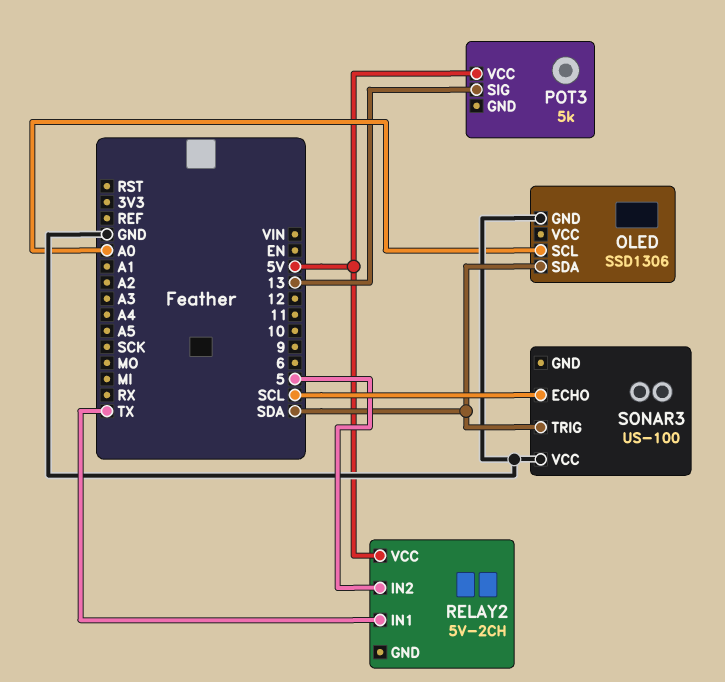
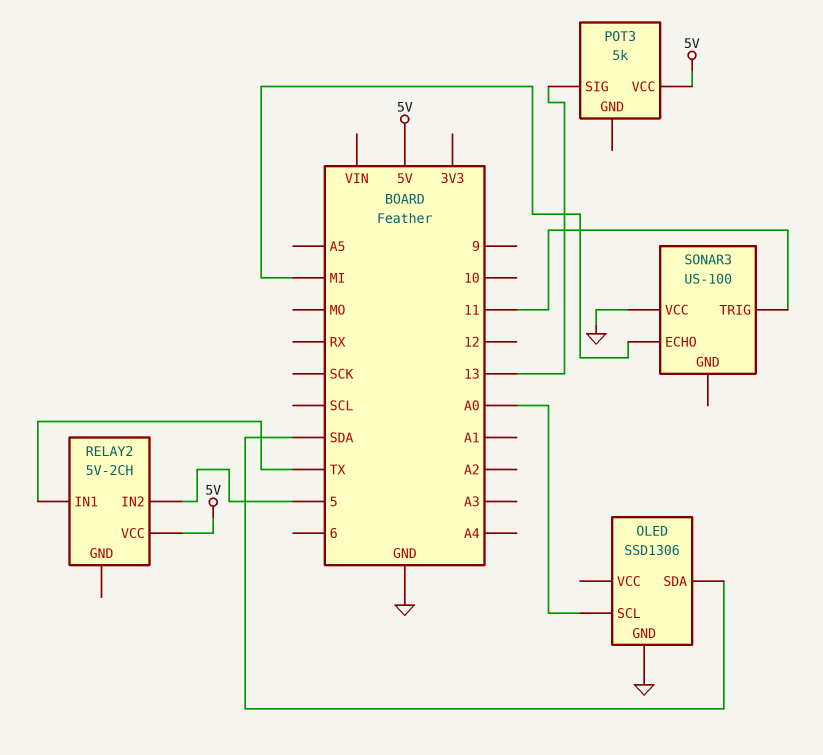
SONAR3 pin ECHO: SCL -> MI
SONAR3 pin TRIG: SDA -> 11

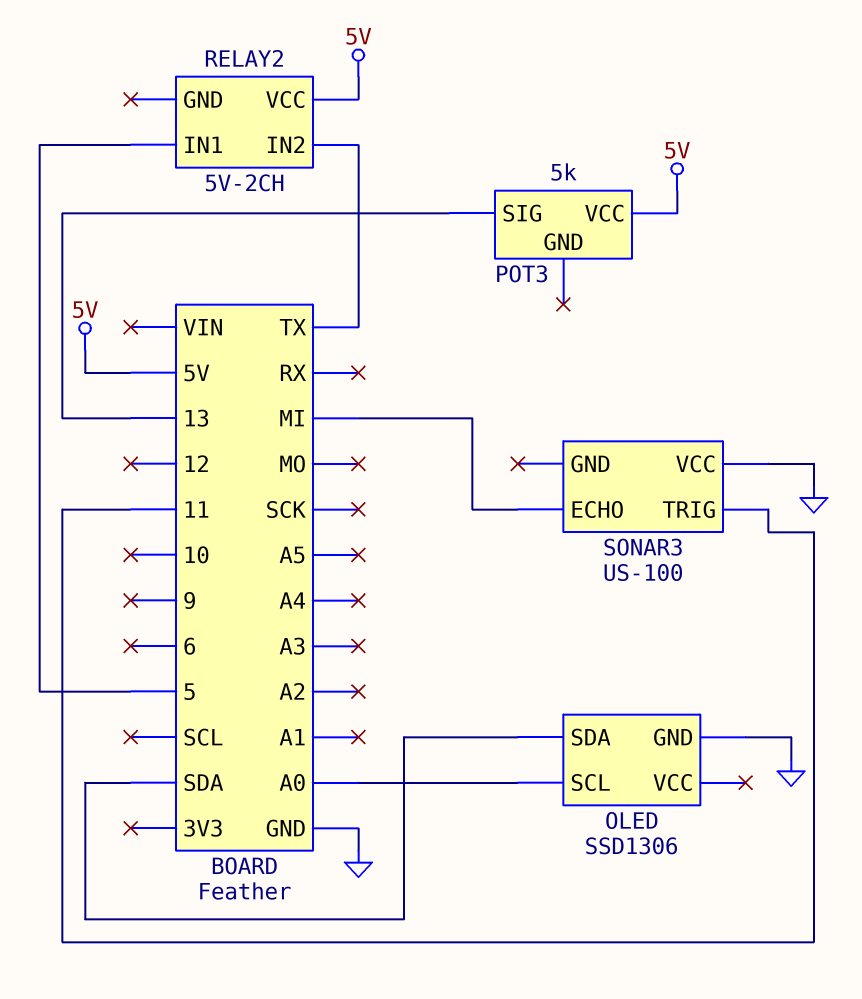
RELAY2 pin IN1: TX -> 5
RELAY2 pin IN2: 5 -> TX

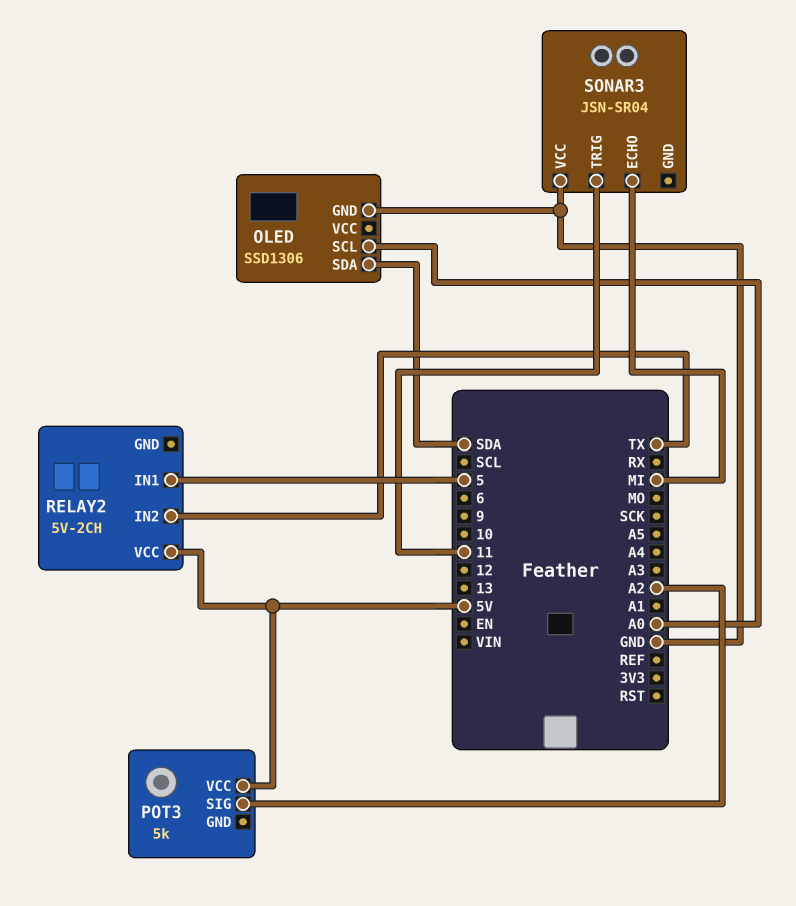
POT3 pin SIG: 13 -> A2
SONAR3: US-100 -> JSN-SR04

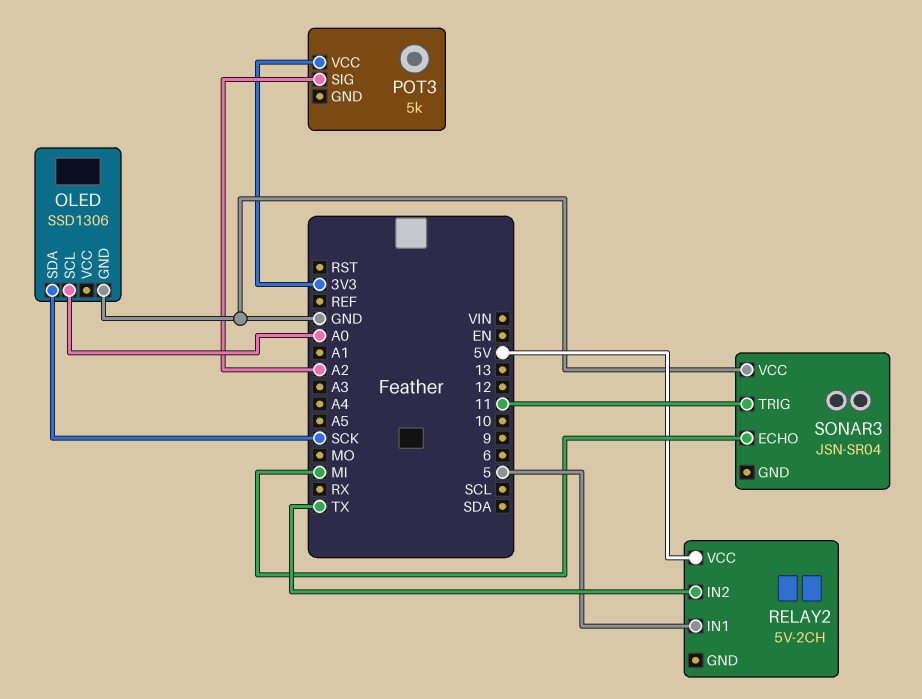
OLED pin SDA: SDA -> SCK
POT3 pin VCC: 5V -> 3V3

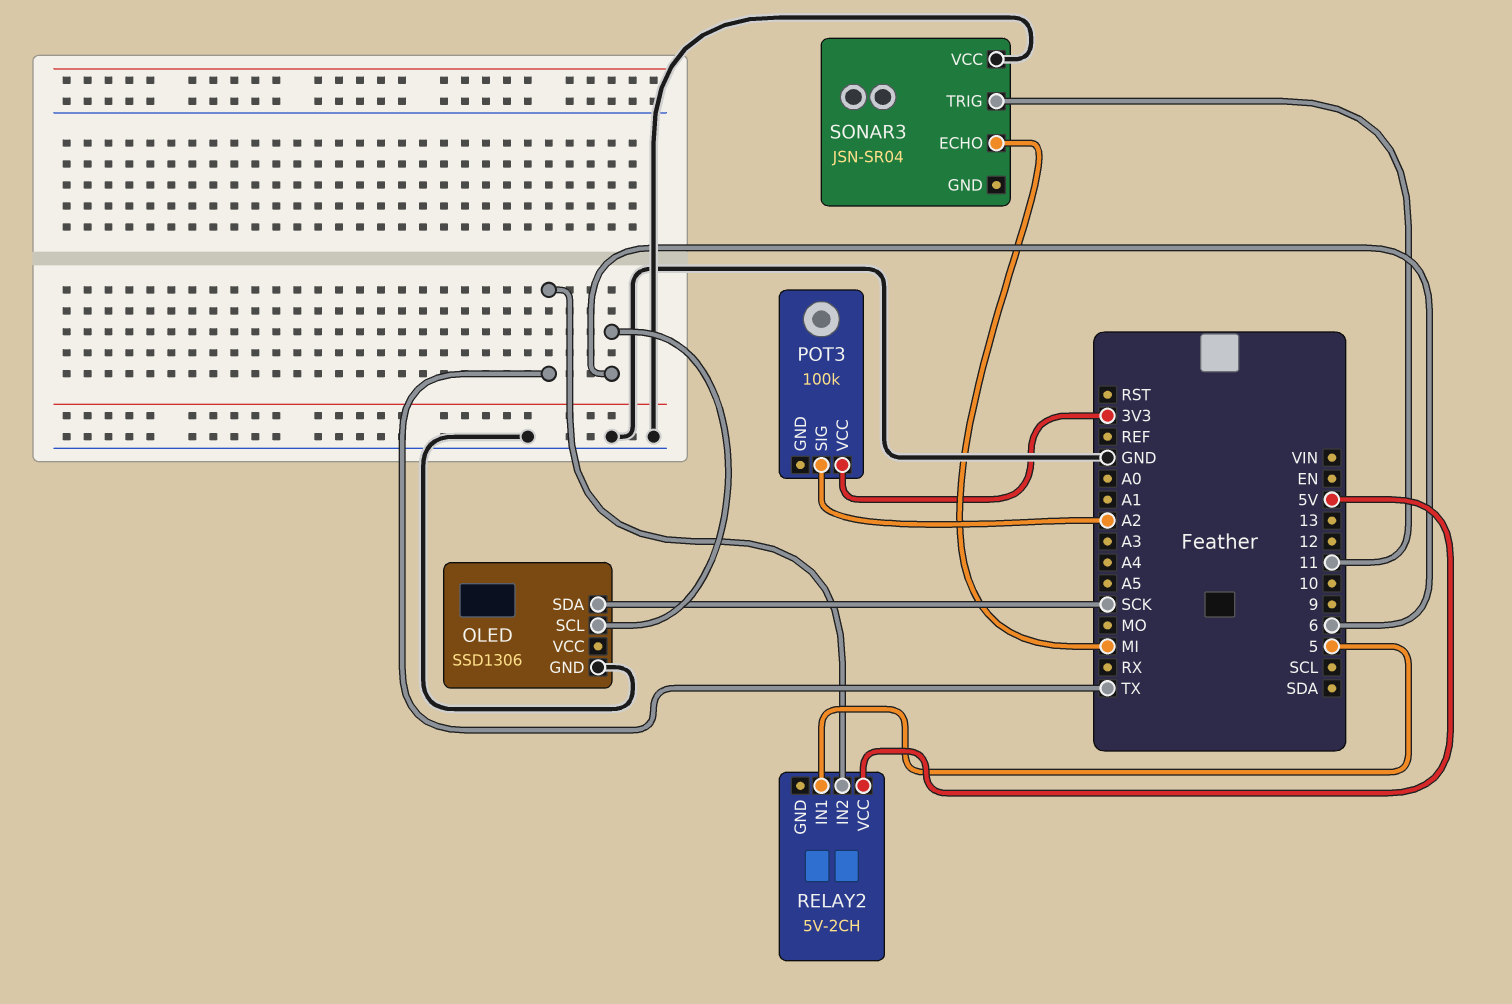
OLED pin SCL: A0 -> 6
POT3: 5k -> 100k

